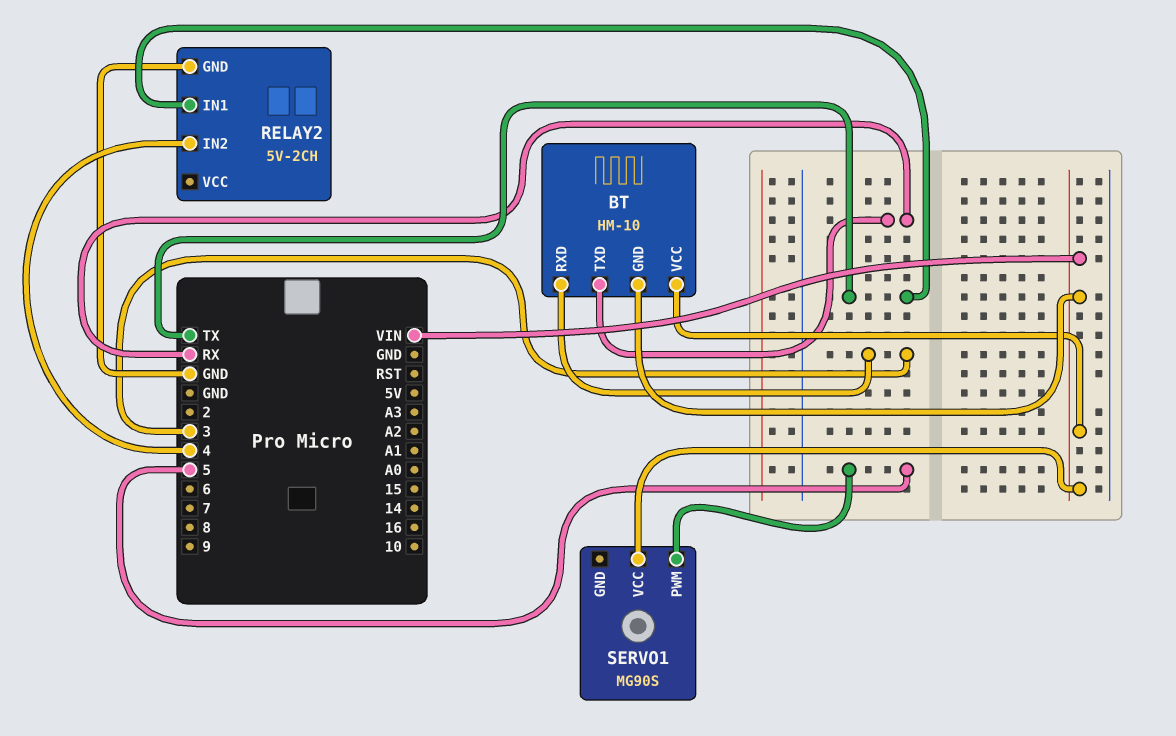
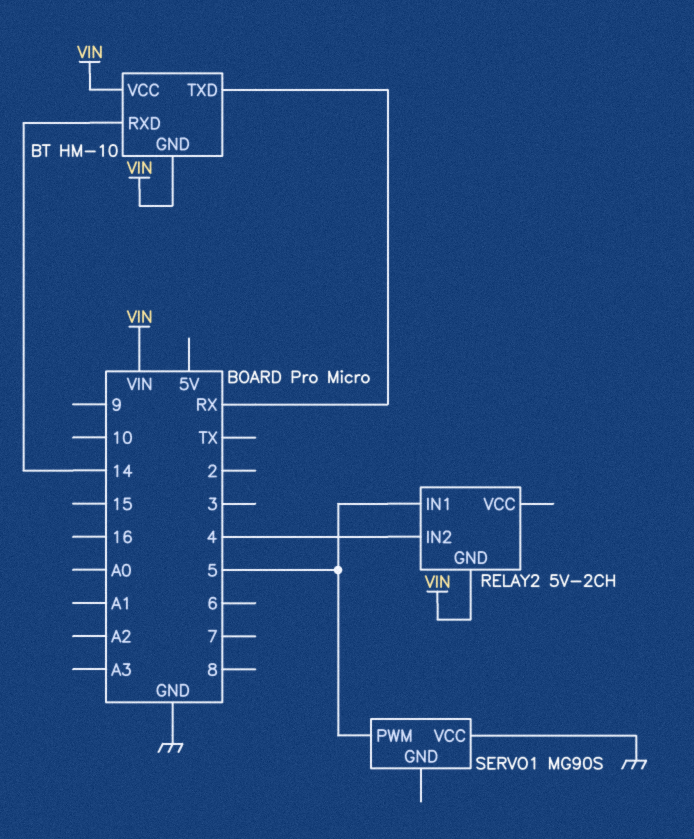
BT pin RXD: 3 -> 14
RELAY2 pin GND: GND -> VIN
RELAY2 pin IN1: TX -> 5
SERVO1 pin VCC: VIN -> GND

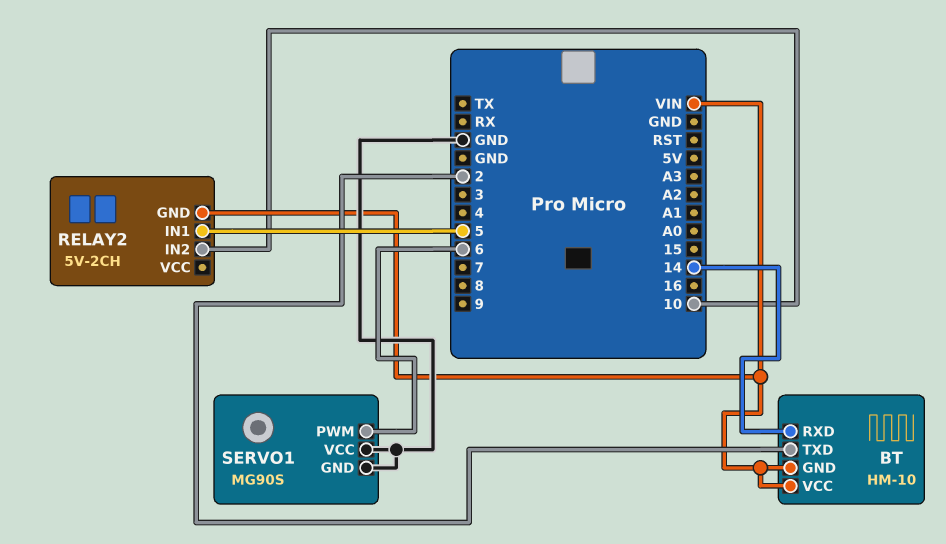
BT pin TXD: RX -> 2
RELAY2 pin IN2: 4 -> 10
SERVO1 pin GND: none -> GND
SERVO1 pin PWM: 5 -> 6

